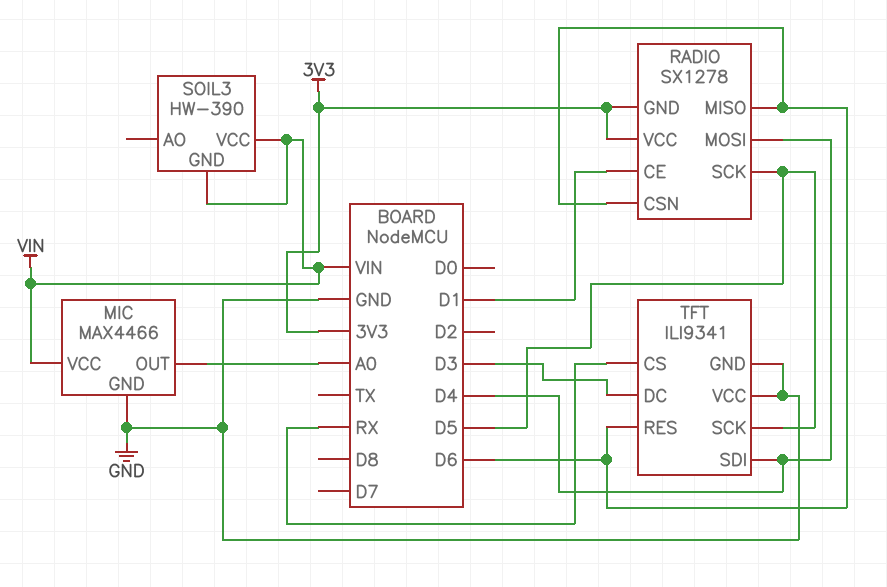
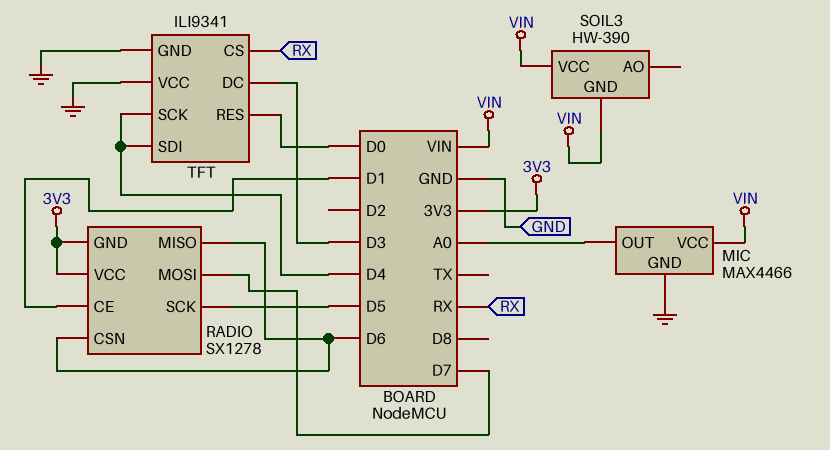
RADIO pin MOSI: D4 -> D7
TFT pin RES: D6 -> D0
TFT pin SCK: D5 -> D4

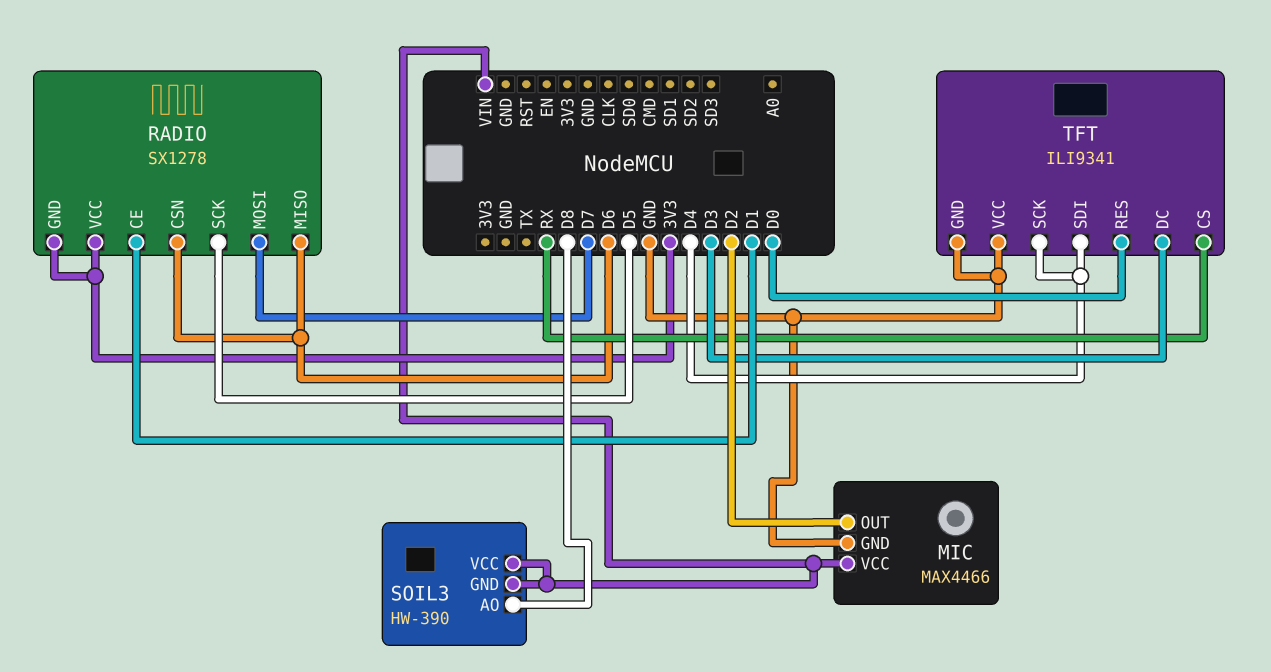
MIC pin OUT: A0 -> D2
SOIL3 pin AO: none -> D8

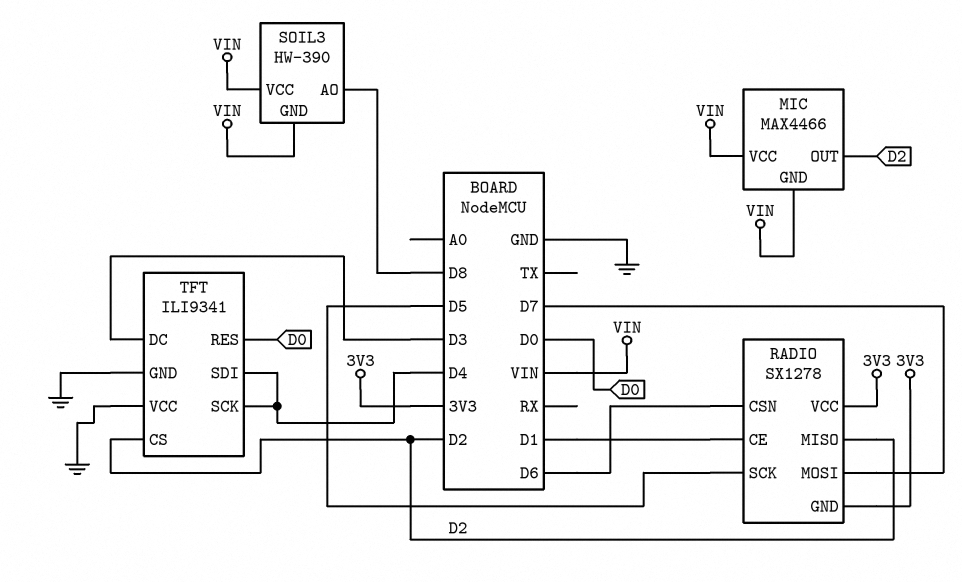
MIC pin GND: GND -> VIN
RADIO pin MISO: D6 -> D2
TFT pin CS: RX -> D2

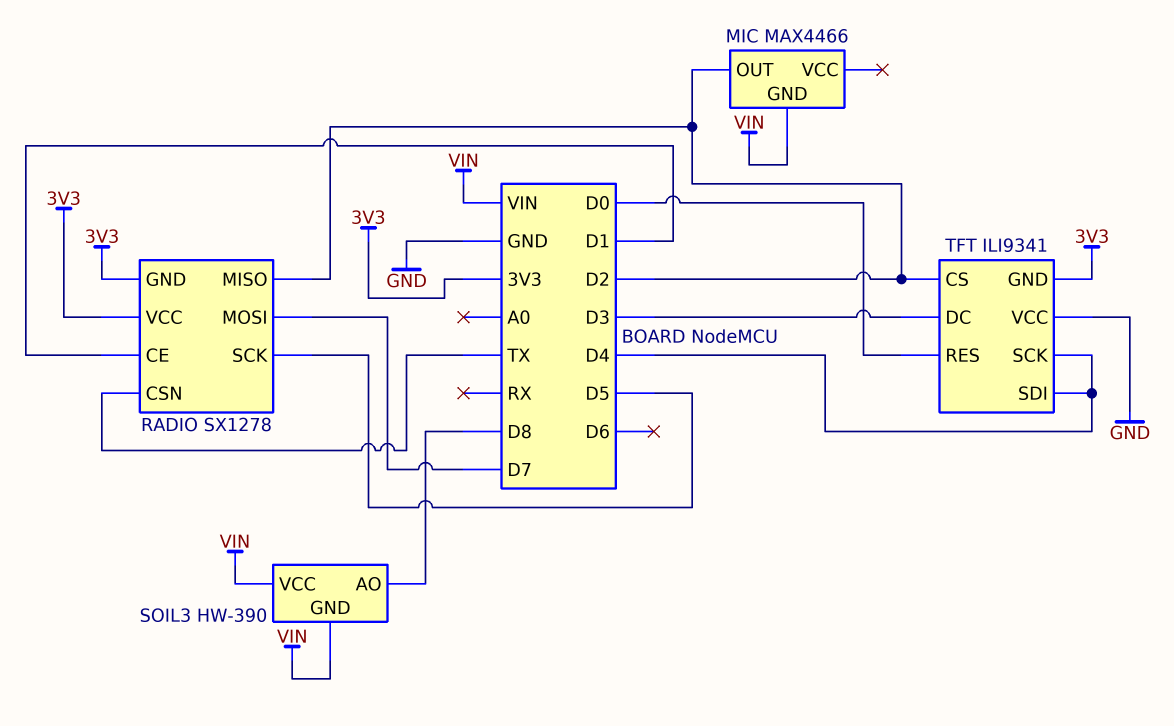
MIC pin VCC: VIN -> none
RADIO pin CSN: D6 -> TX
TFT pin GND: GND -> 3V3

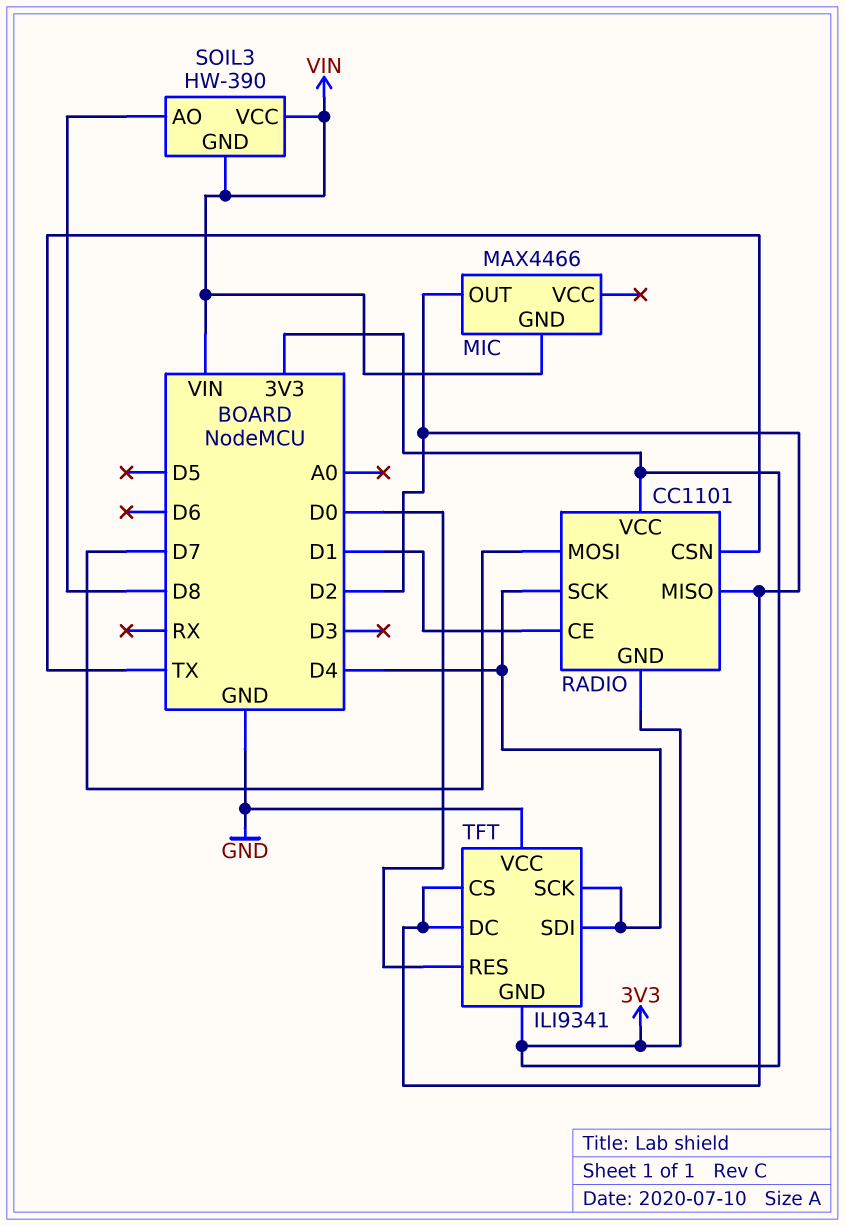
RADIO: SX1278 -> CC1101
RADIO pin SCK: D5 -> D4
TFT pin DC: D3 -> D2

